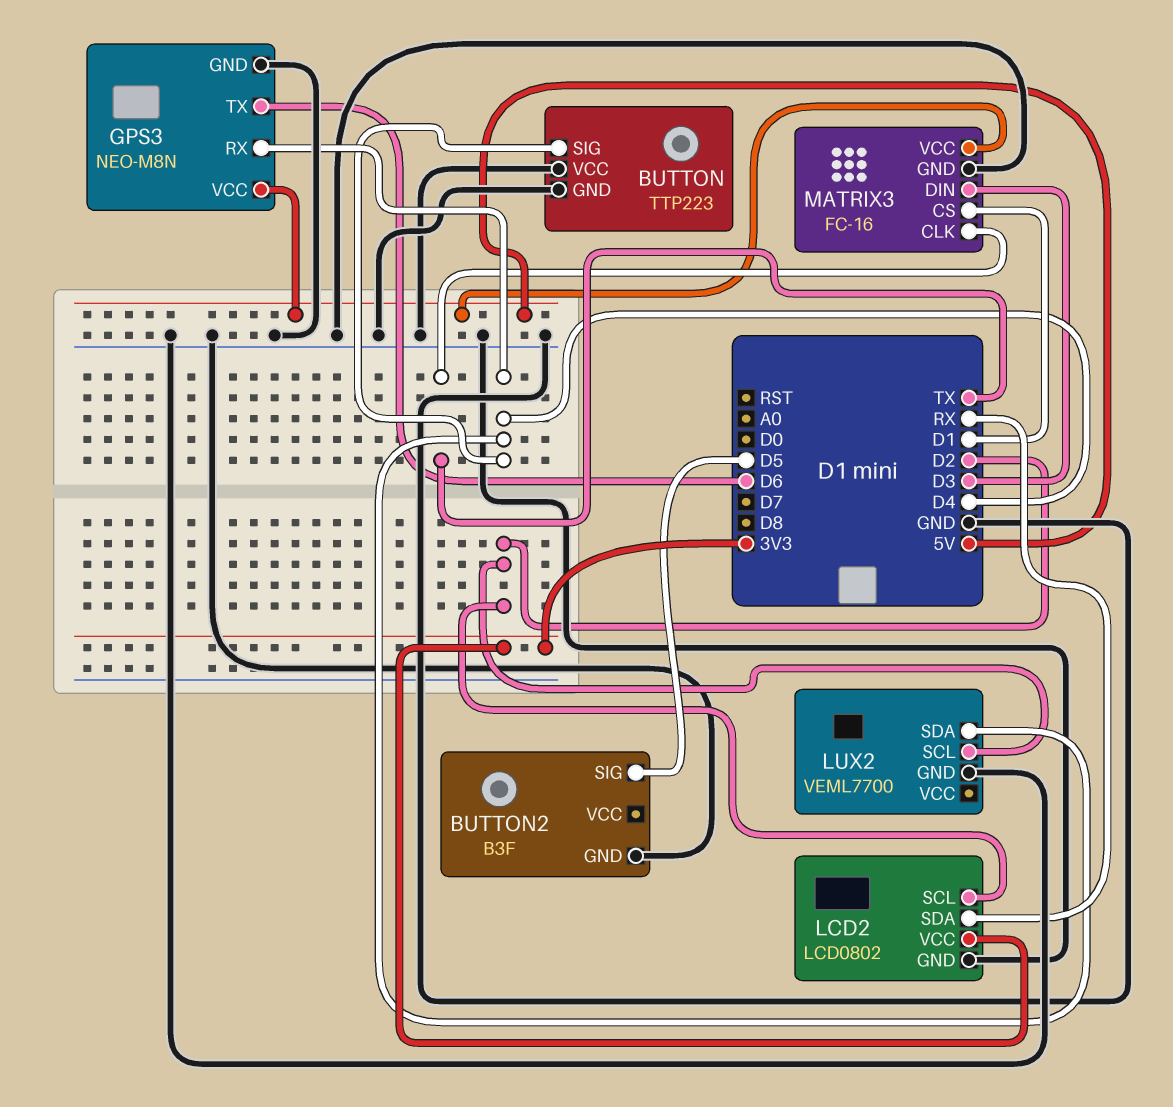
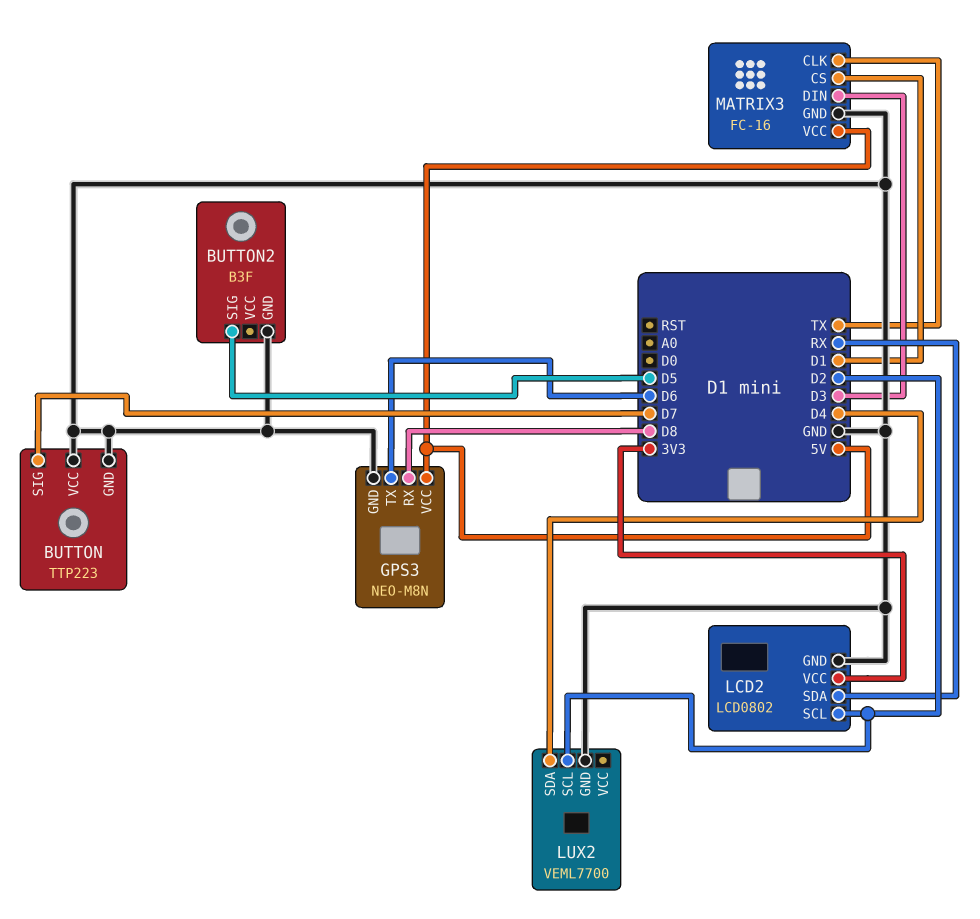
BUTTON pin SIG: D4 -> D7
GPS3 pin RX: D4 -> D8

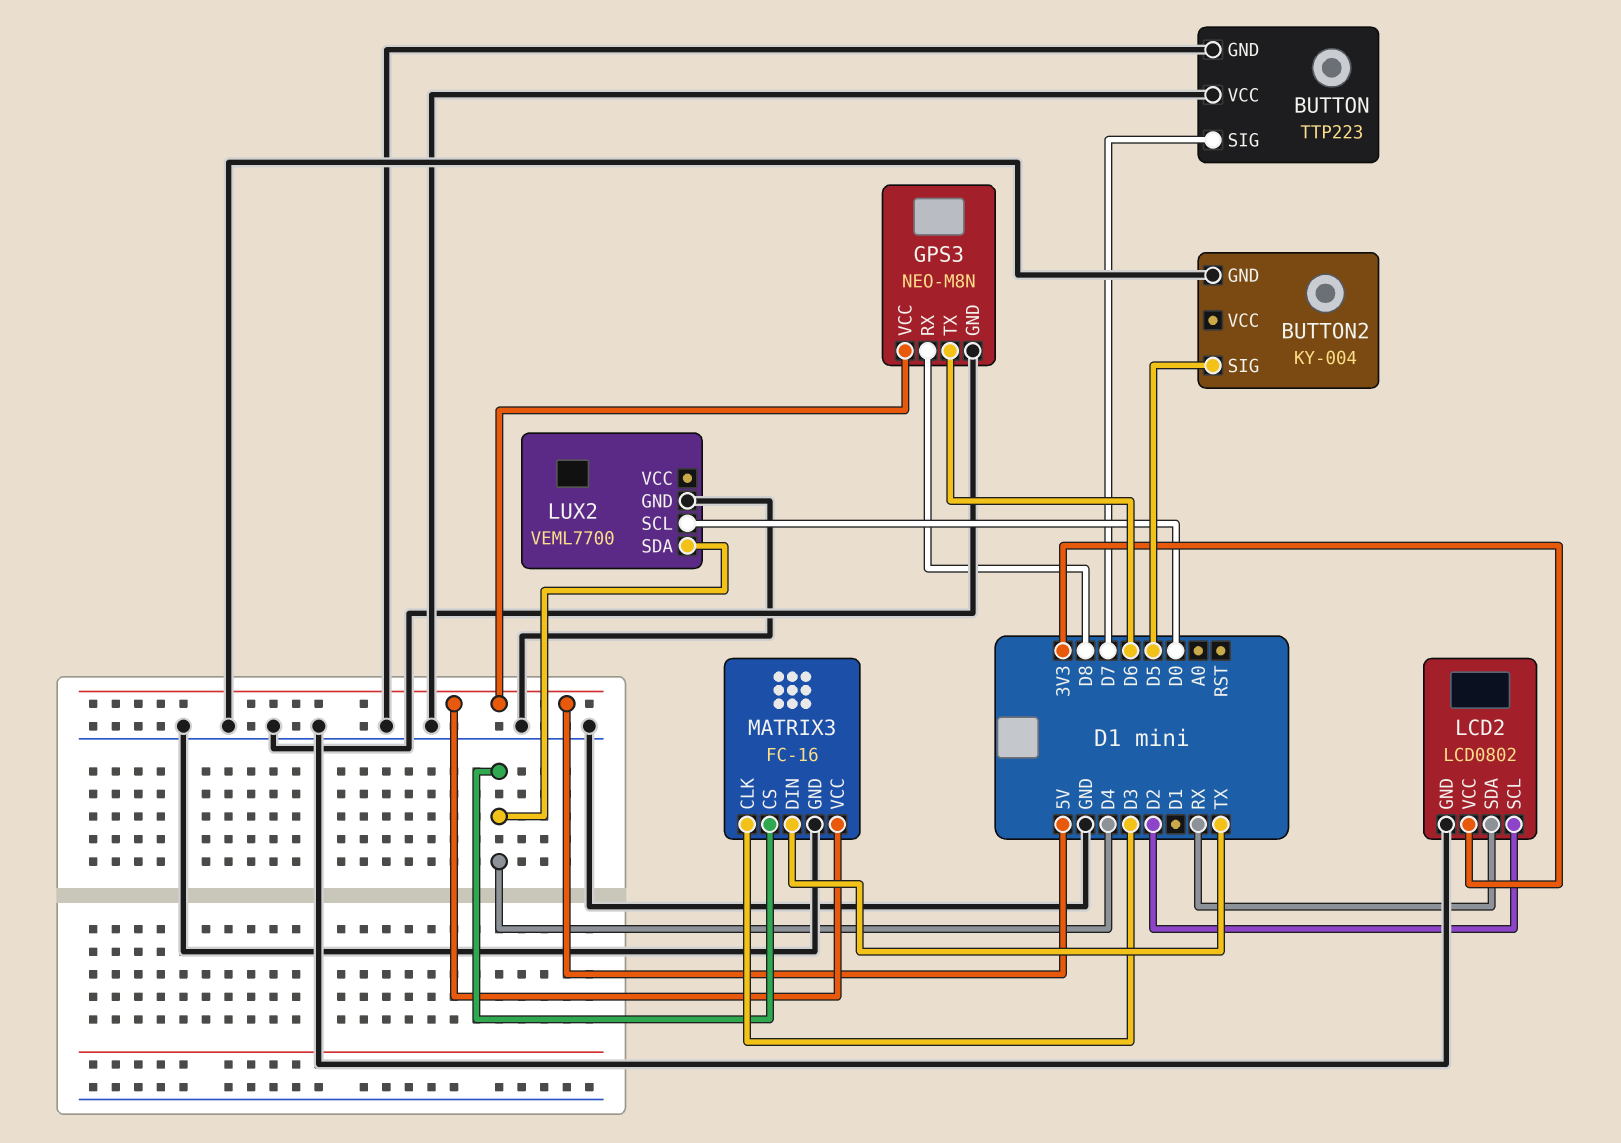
BUTTON2: B3F -> KY-004
LUX2 pin SCL: D2 -> D0
MATRIX3 pin CLK: TX -> D3
MATRIX3 pin CS: D1 -> D4
MATRIX3 pin DIN: D3 -> TX

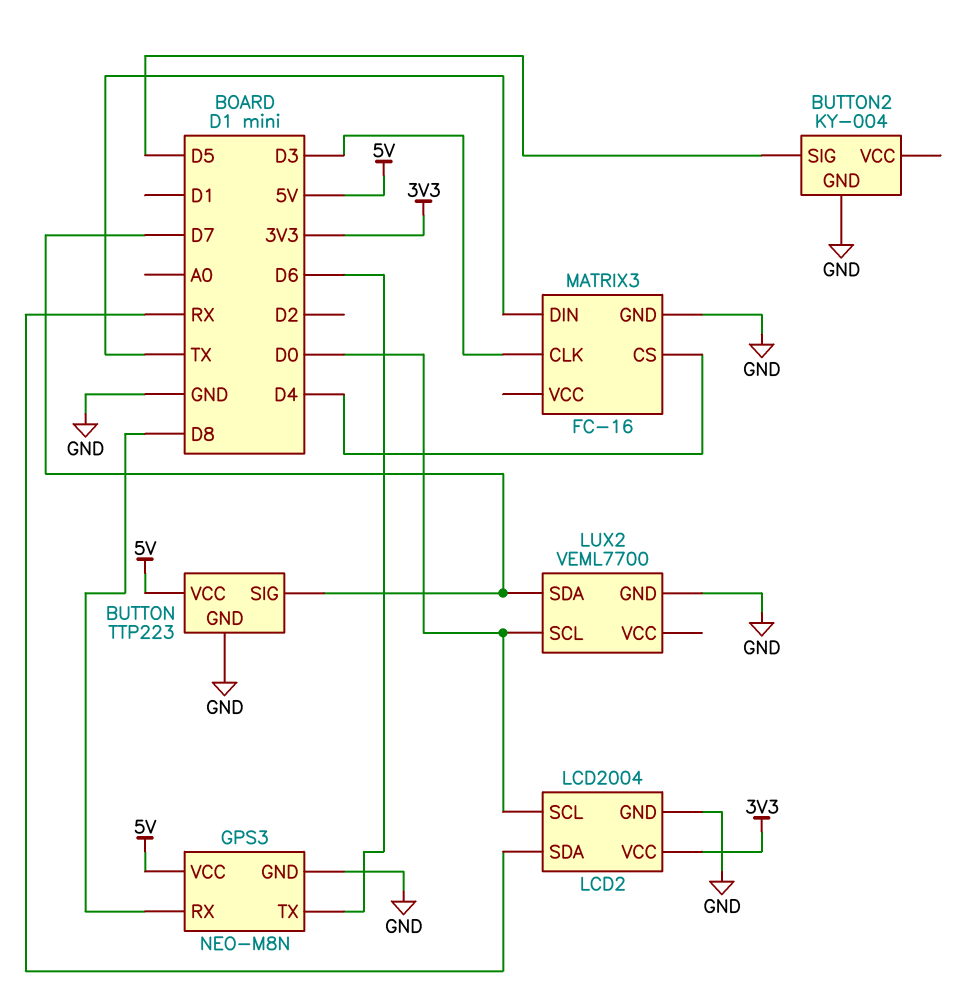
BUTTON pin VCC: GND -> 5V
LCD2: LCD0802 -> LCD2004
LCD2 pin SCL: D2 -> D0
LUX2 pin SDA: D4 -> D7
MATRIX3 pin VCC: 5V -> none

